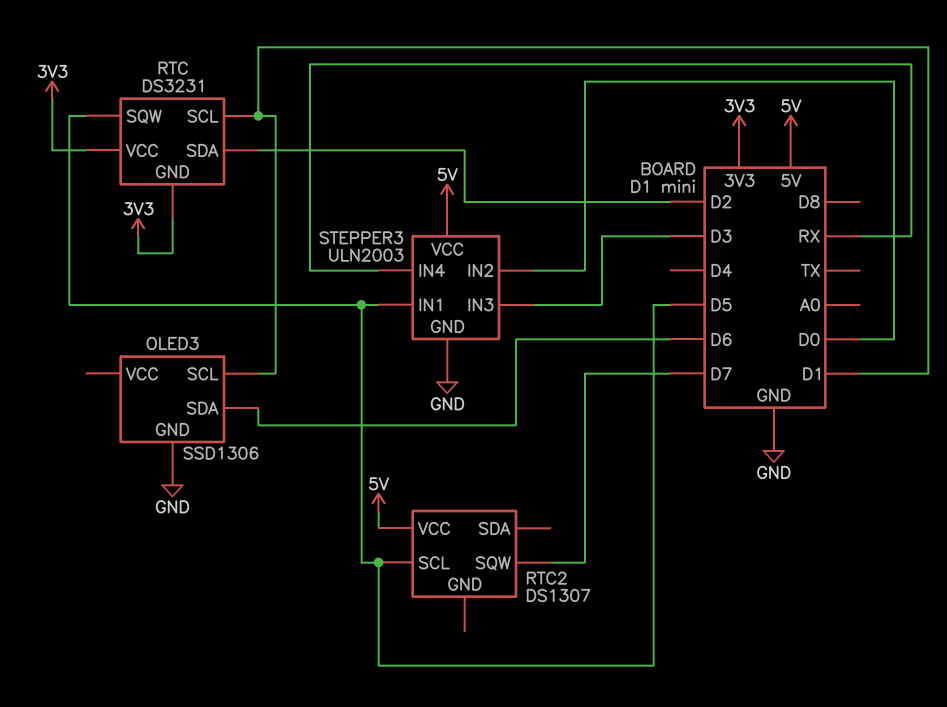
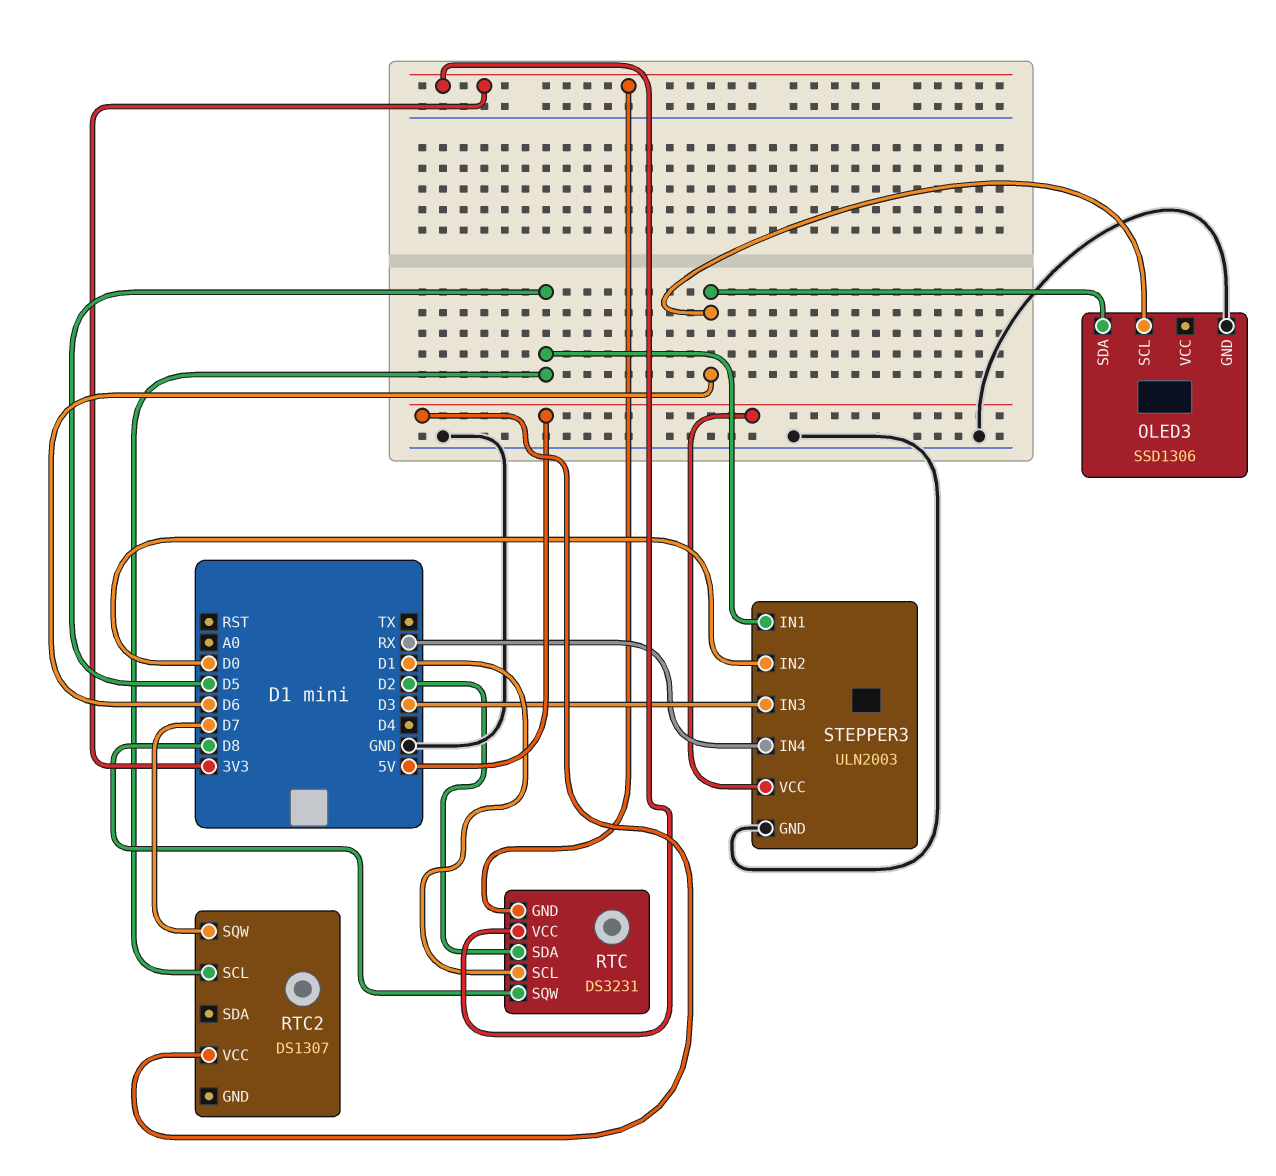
OLED3 pin SCL: D1 -> D6
RTC pin SQW: D5 -> D8

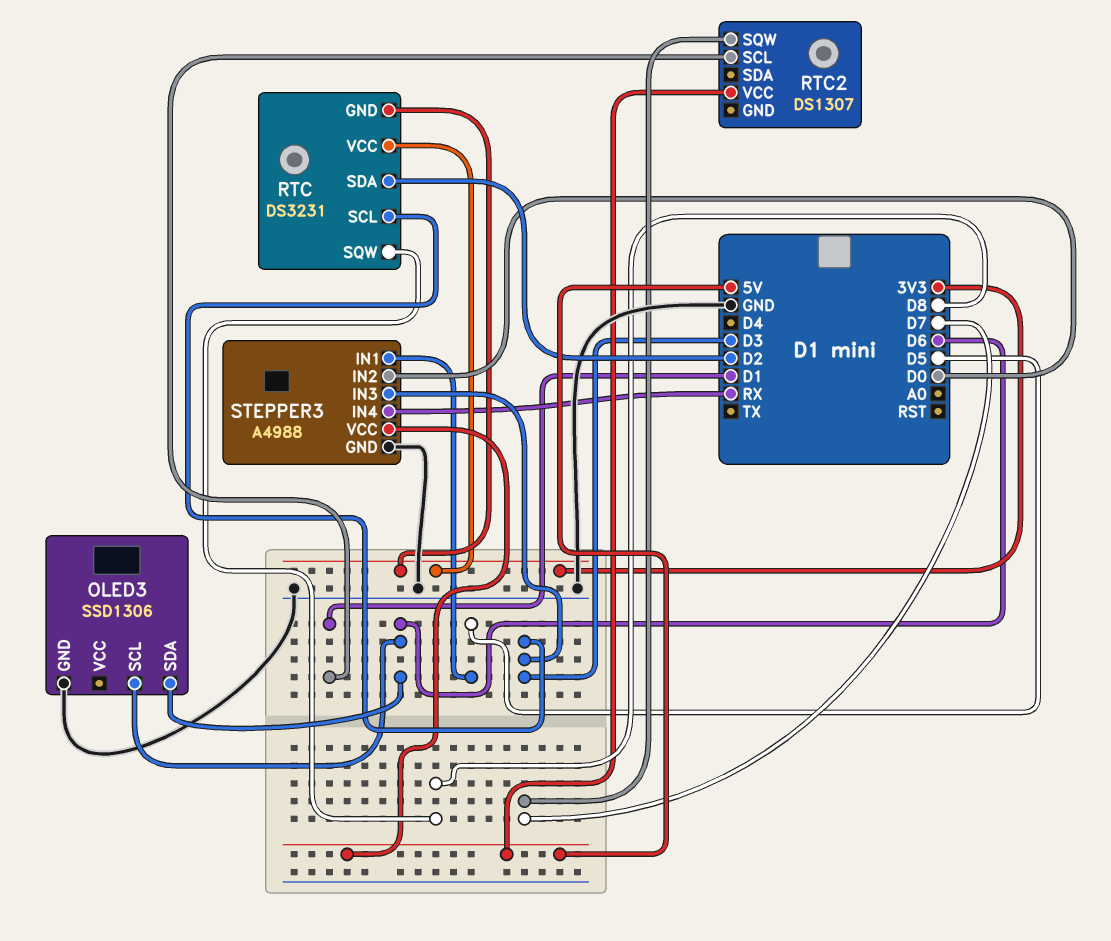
RTC pin SCL: D1 -> D3
RTC2 pin SCL: D5 -> D1
STEPPER3: ULN2003 -> A4988

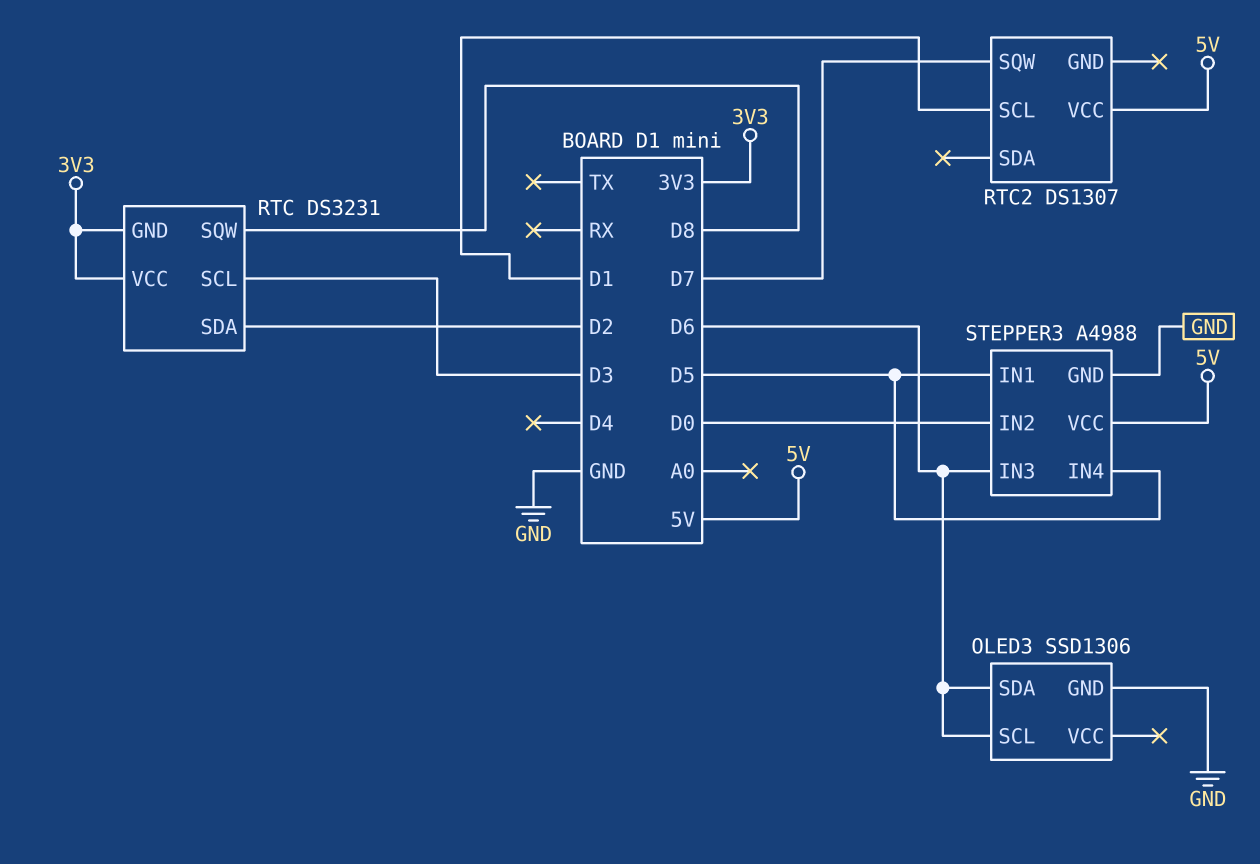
STEPPER3 pin IN3: D3 -> D6
STEPPER3 pin IN4: RX -> D5

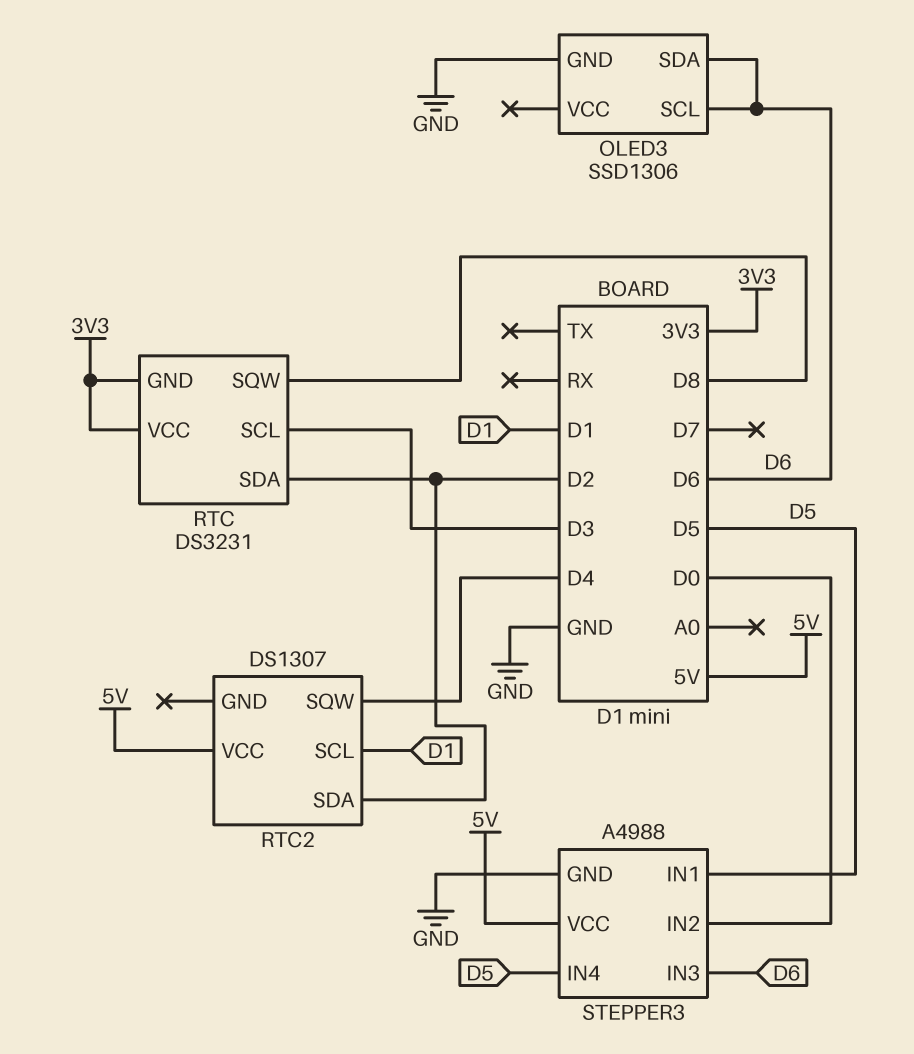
RTC2 pin SDA: none -> D2
RTC2 pin SQW: D7 -> D4

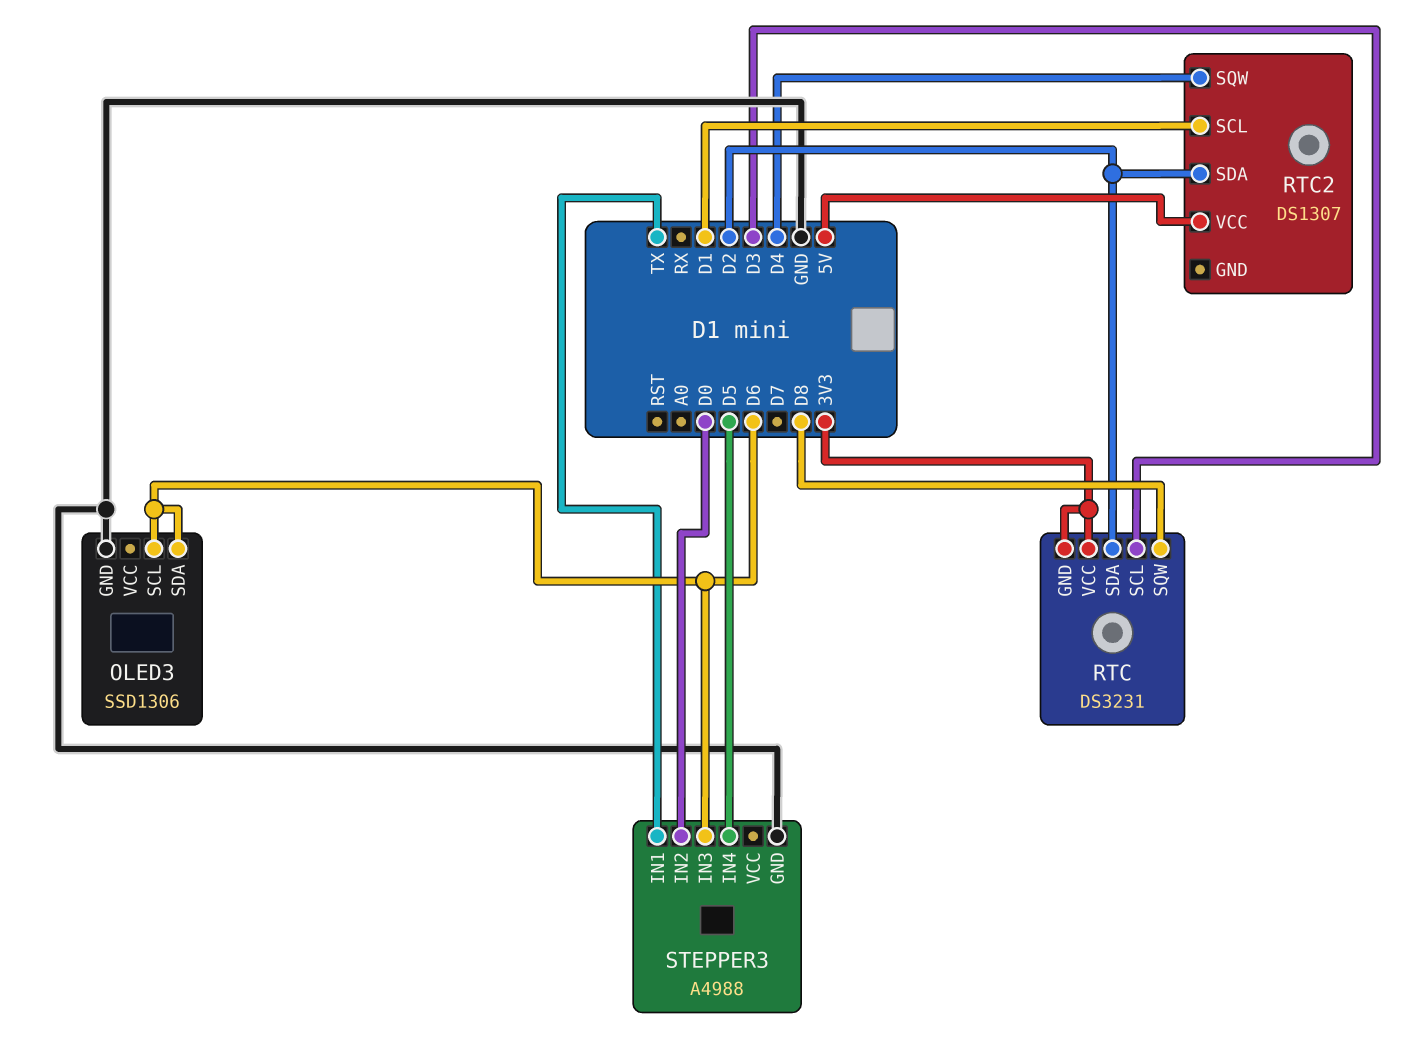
STEPPER3 pin IN1: D5 -> TX
STEPPER3 pin VCC: 5V -> none

